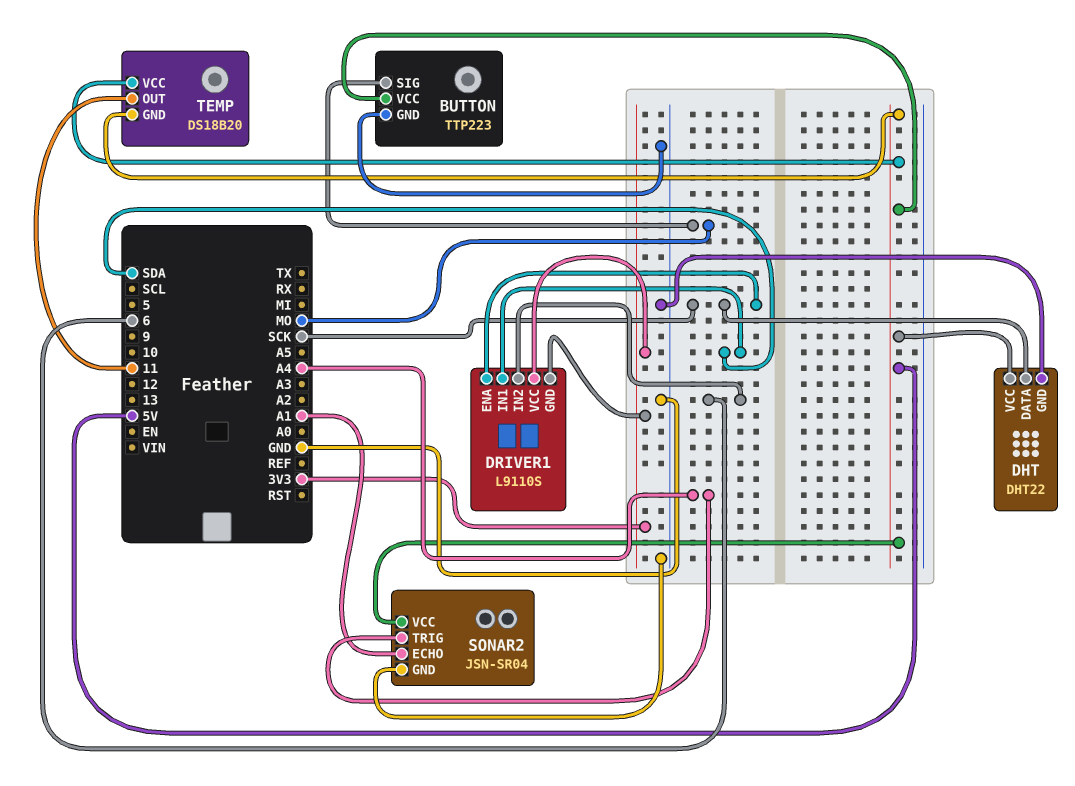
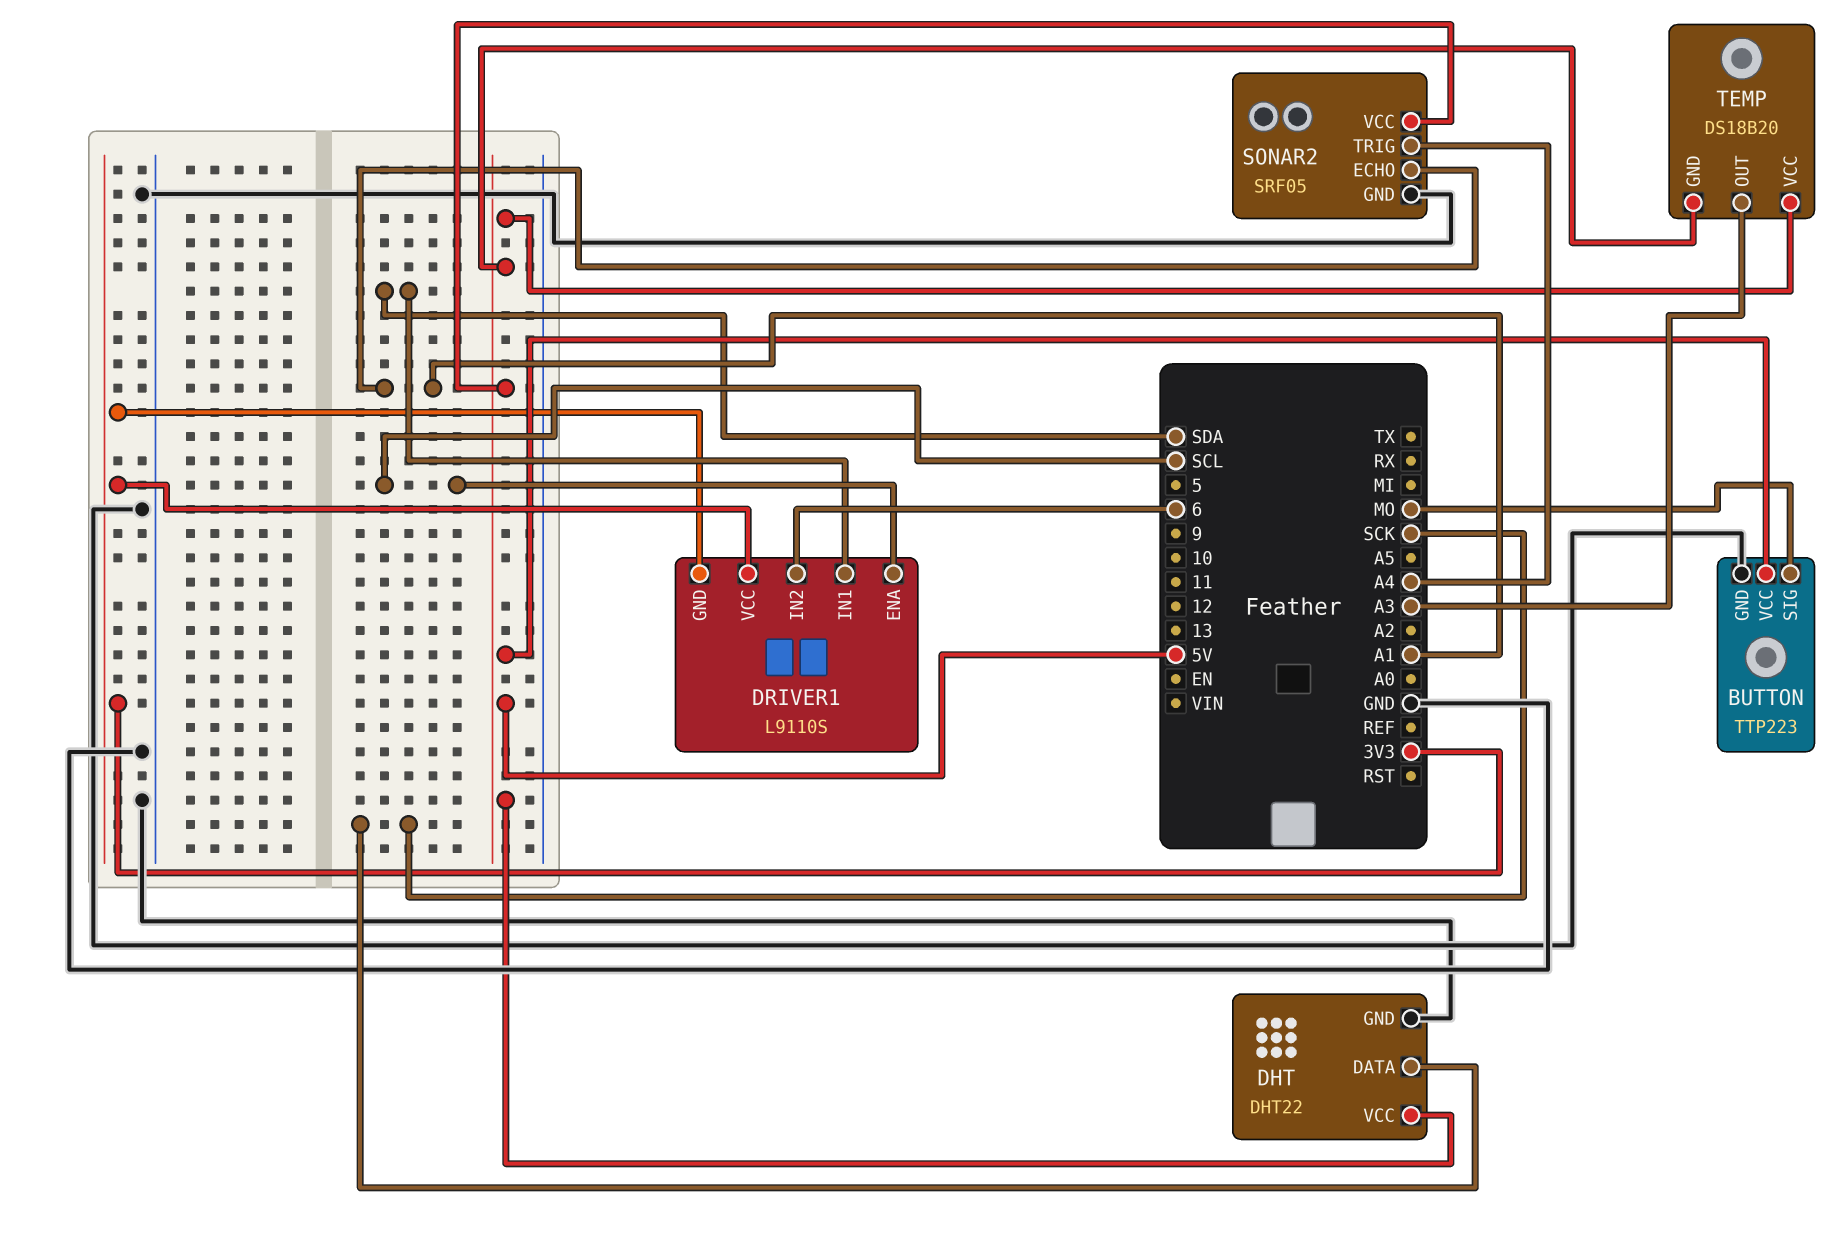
DRIVER1 pin ENA: SCK -> SCL
SONAR2: JSN-SR04 -> SRF05
TEMP pin OUT: 11 -> A3

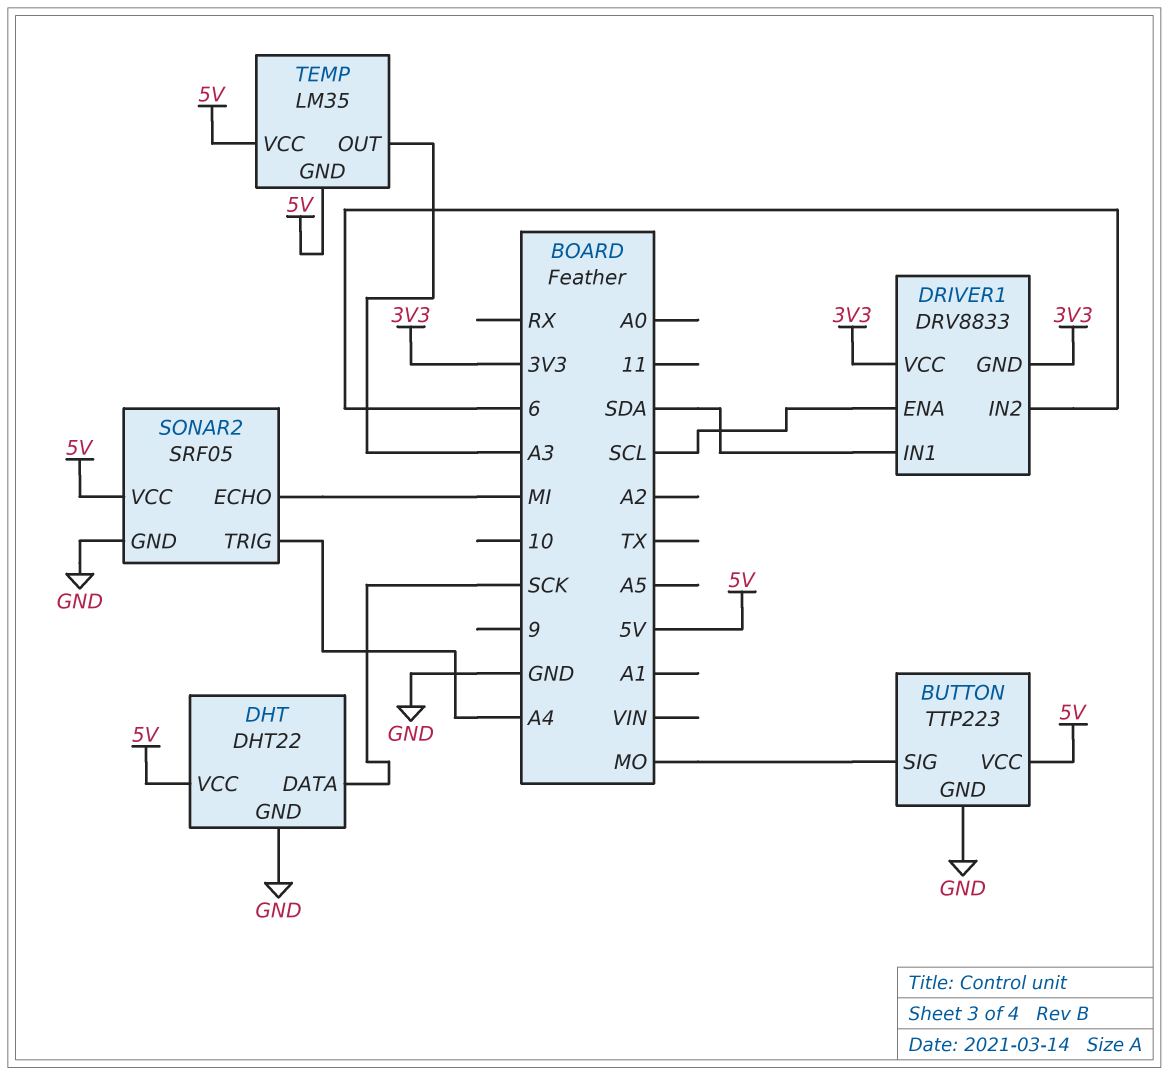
DRIVER1: L9110S -> DRV8833
SONAR2 pin ECHO: A1 -> MI
TEMP: DS18B20 -> LM35

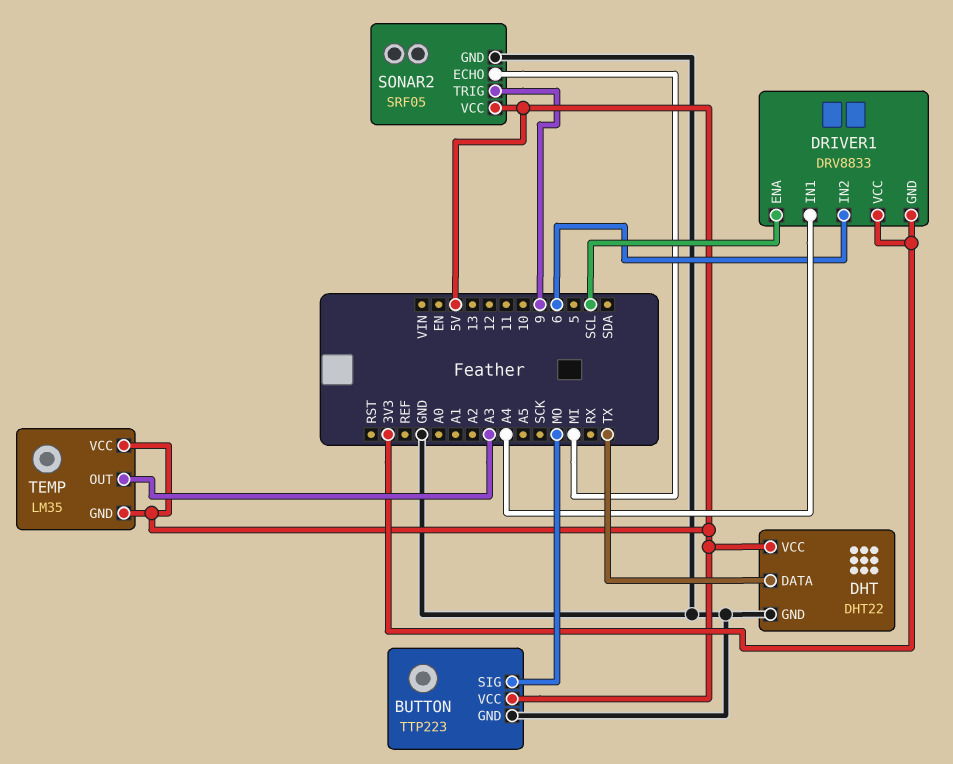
DHT pin DATA: SCK -> TX
DRIVER1 pin IN1: SDA -> A4
SONAR2 pin TRIG: A4 -> 9

